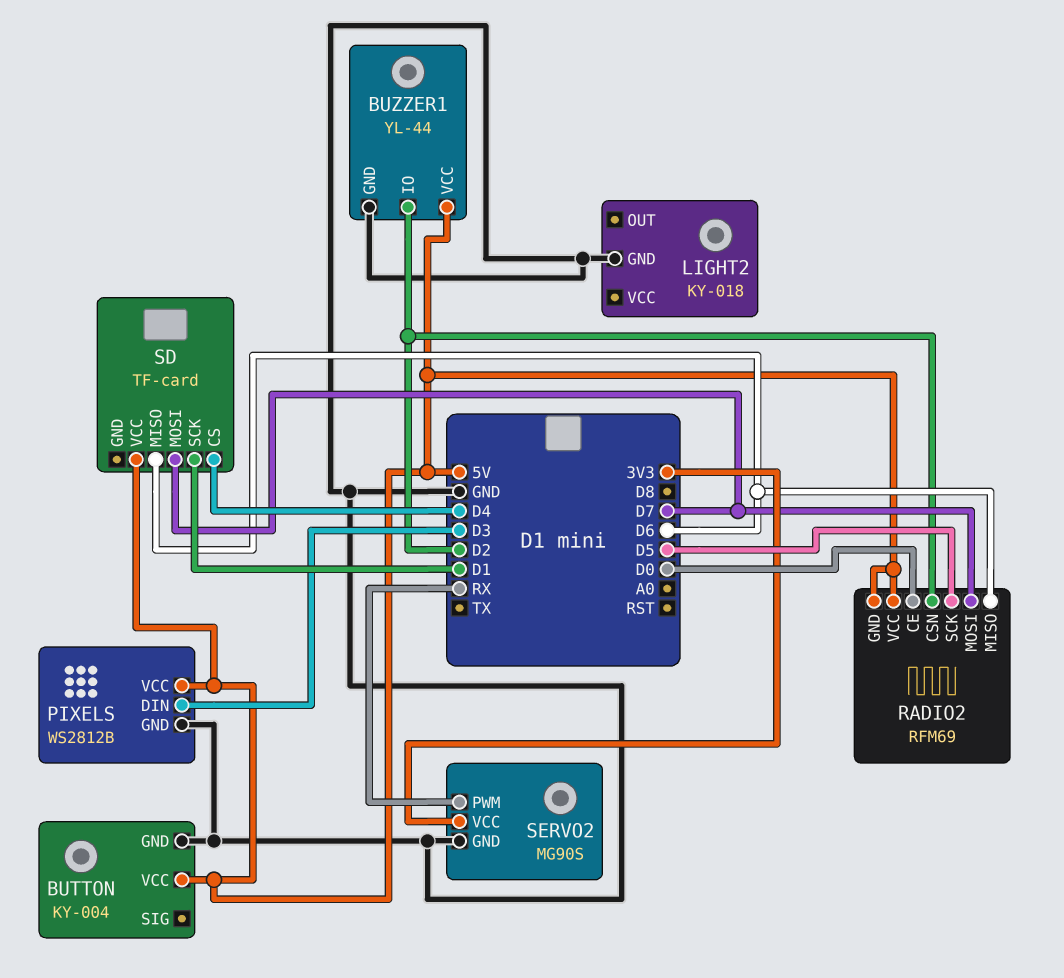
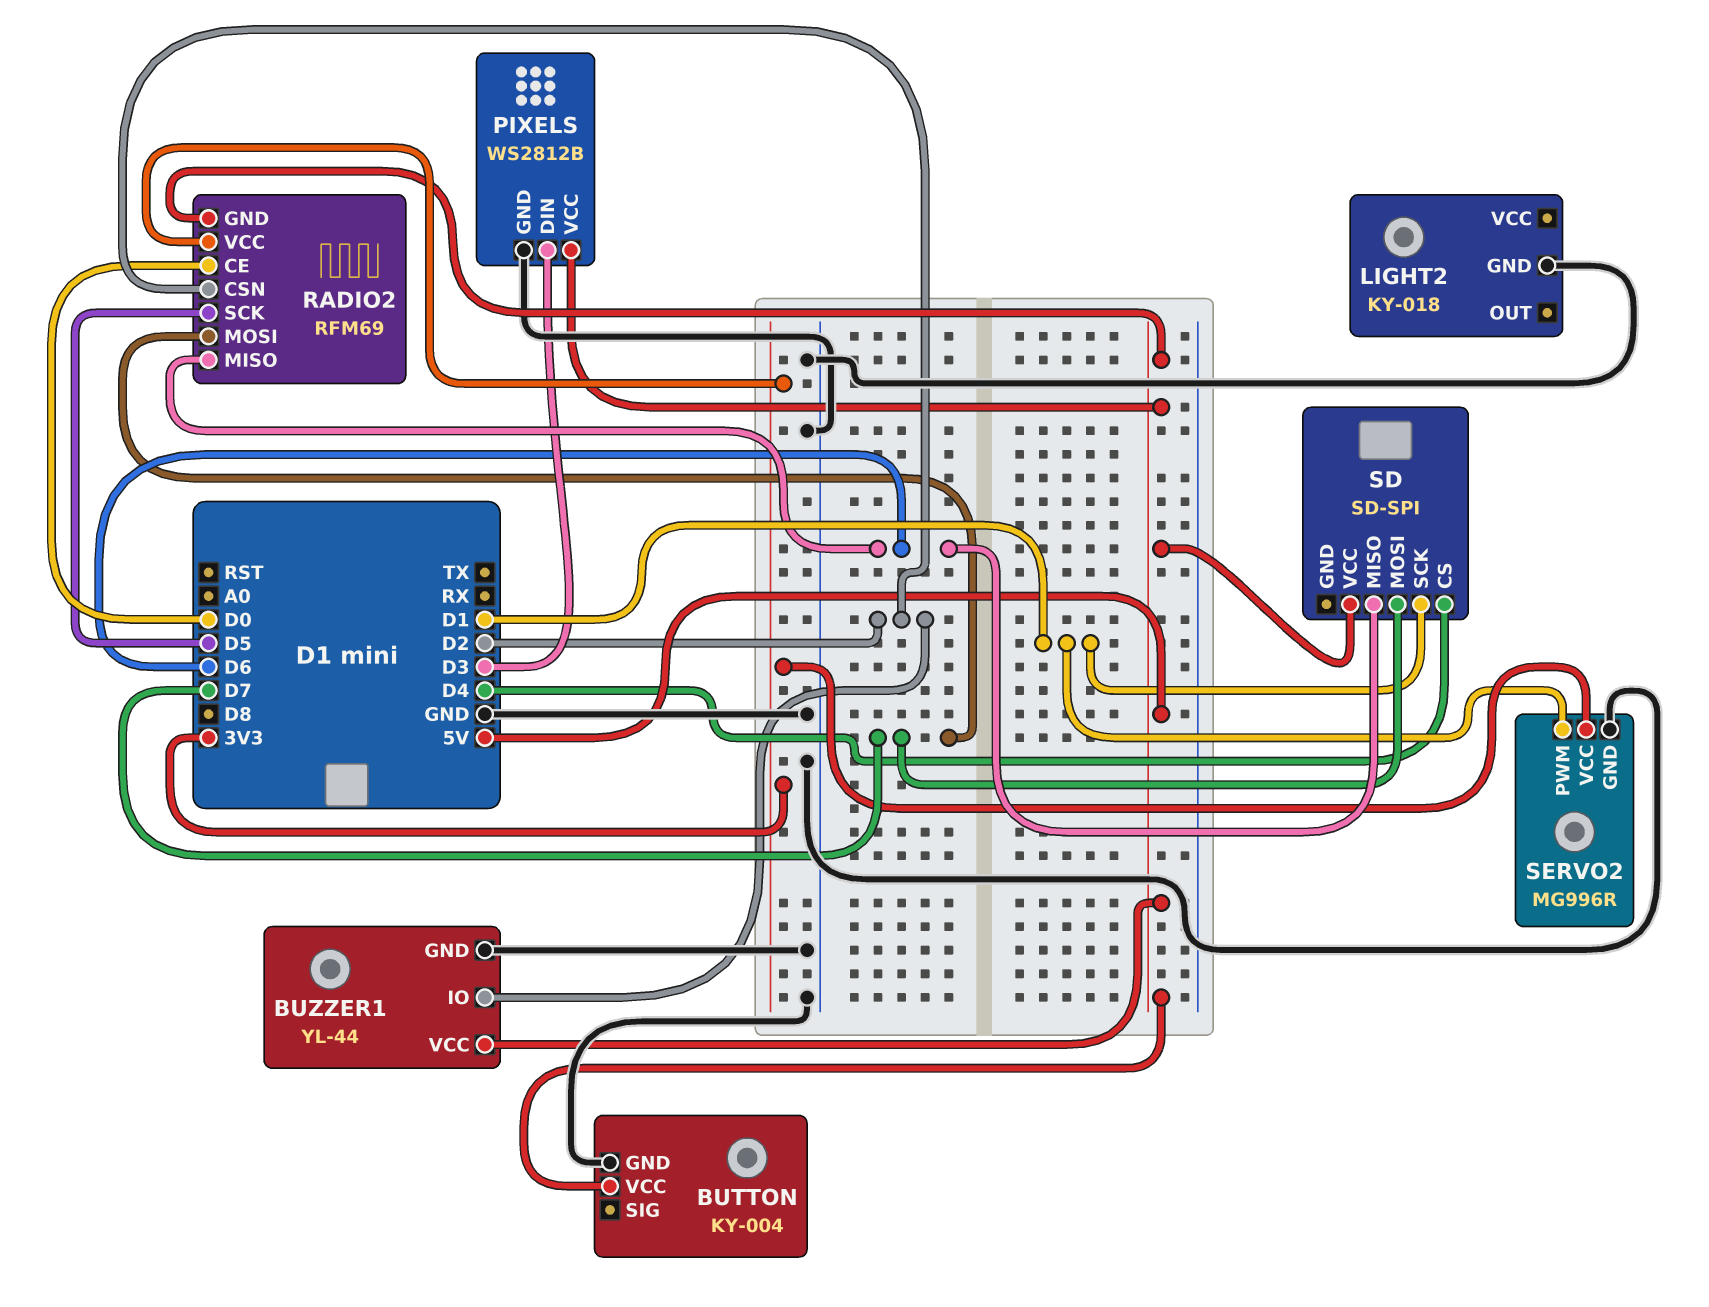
RADIO2 pin VCC: 5V -> 3V3
SD: TF-card -> SD-SPI
SERVO2: MG90S -> MG996R
SERVO2 pin PWM: RX -> D1

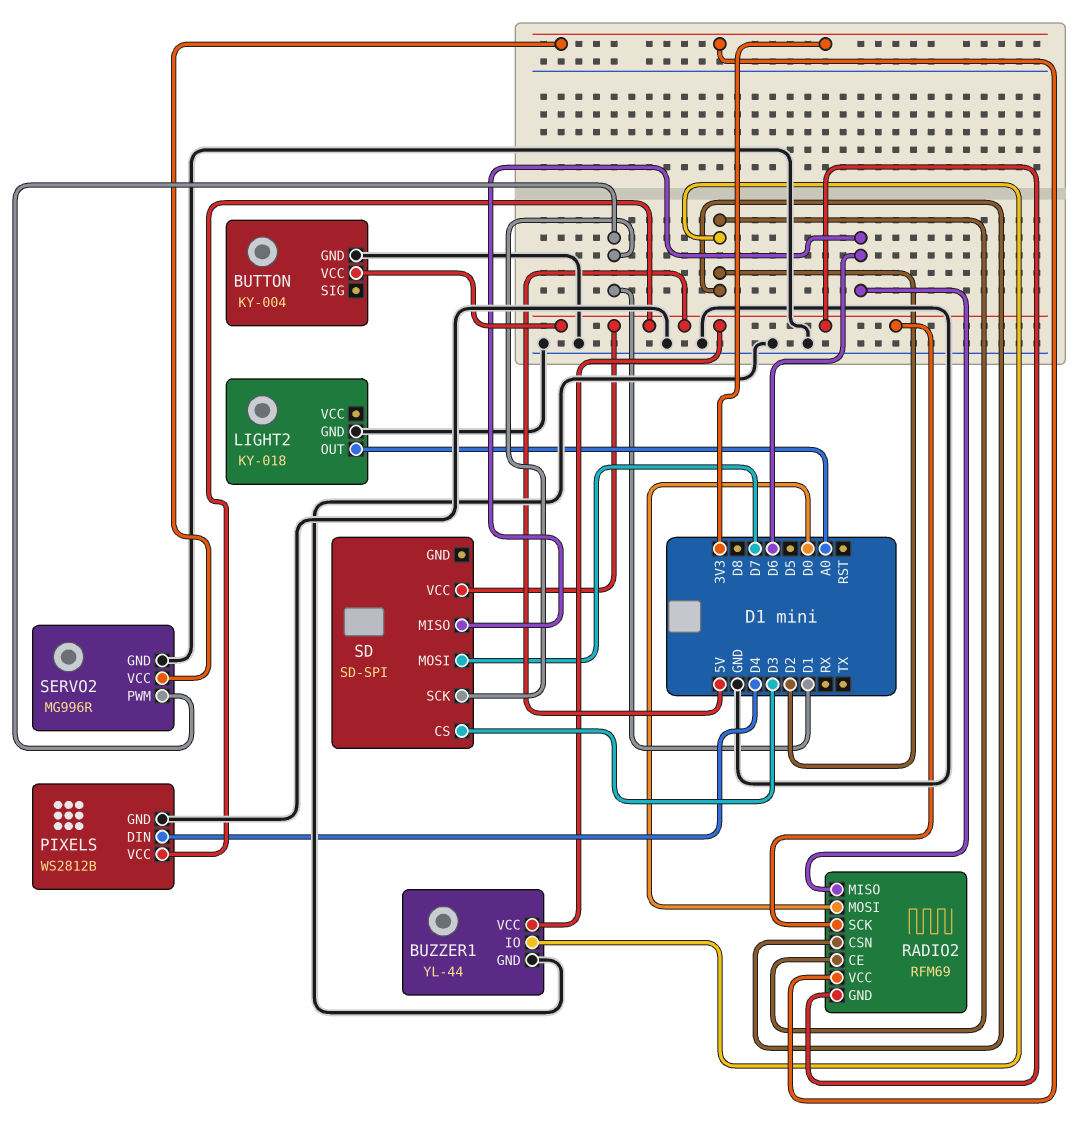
LIGHT2 pin OUT: none -> A0
PIXELS pin DIN: D3 -> D4
RADIO2 pin CE: D0 -> D2
RADIO2 pin MOSI: D7 -> D0
RADIO2 pin SCK: D5 -> 5V
SD pin CS: D4 -> D3

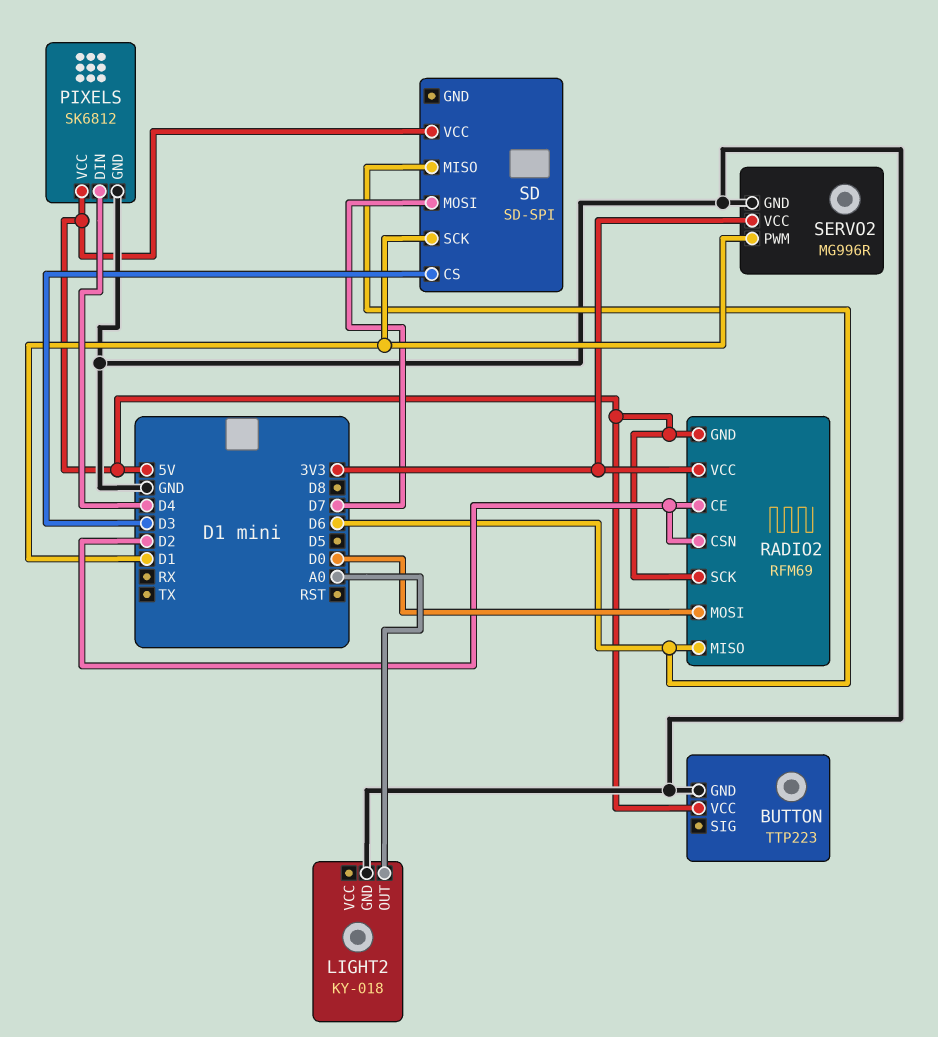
BUTTON: KY-004 -> TTP223
BUZZER1: YL-44 -> none
BUZZER1 pin GND: GND -> none
BUZZER1 pin IO: D2 -> none
BUZZER1 pin VCC: 5V -> none
PIXELS: WS2812B -> SK6812

